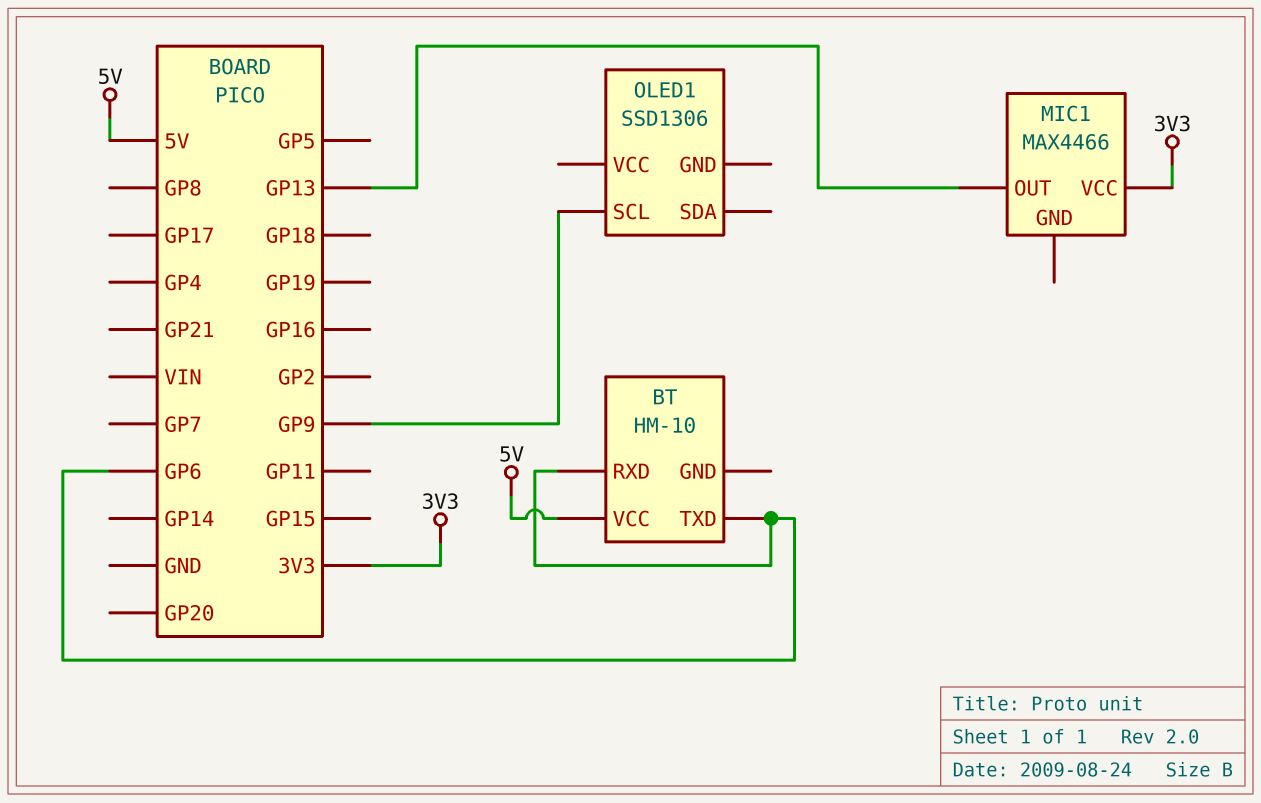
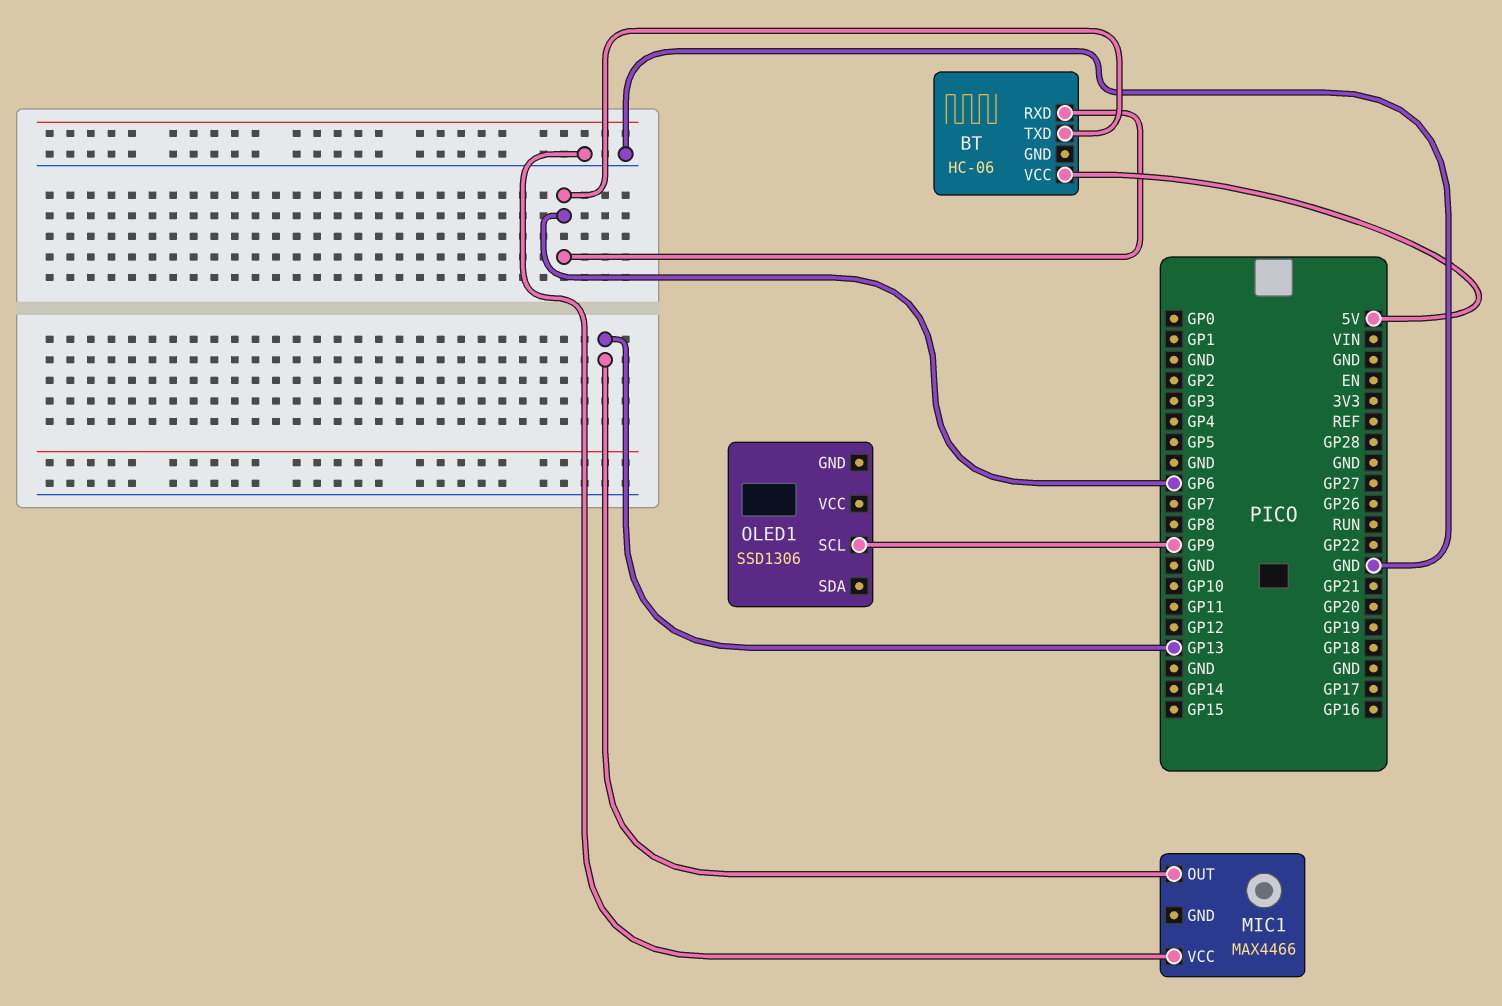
BT: HM-10 -> HC-06
MIC1 pin VCC: 3V3 -> GND

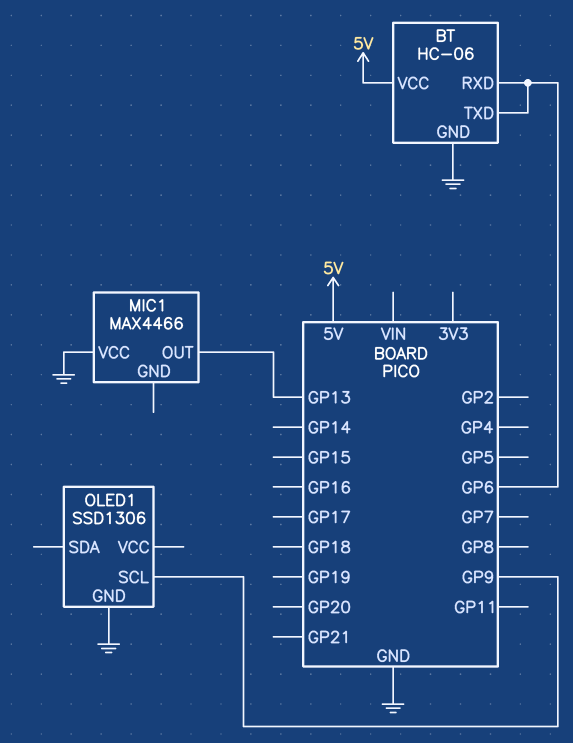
BT pin GND: none -> GND
OLED1 pin GND: none -> GND

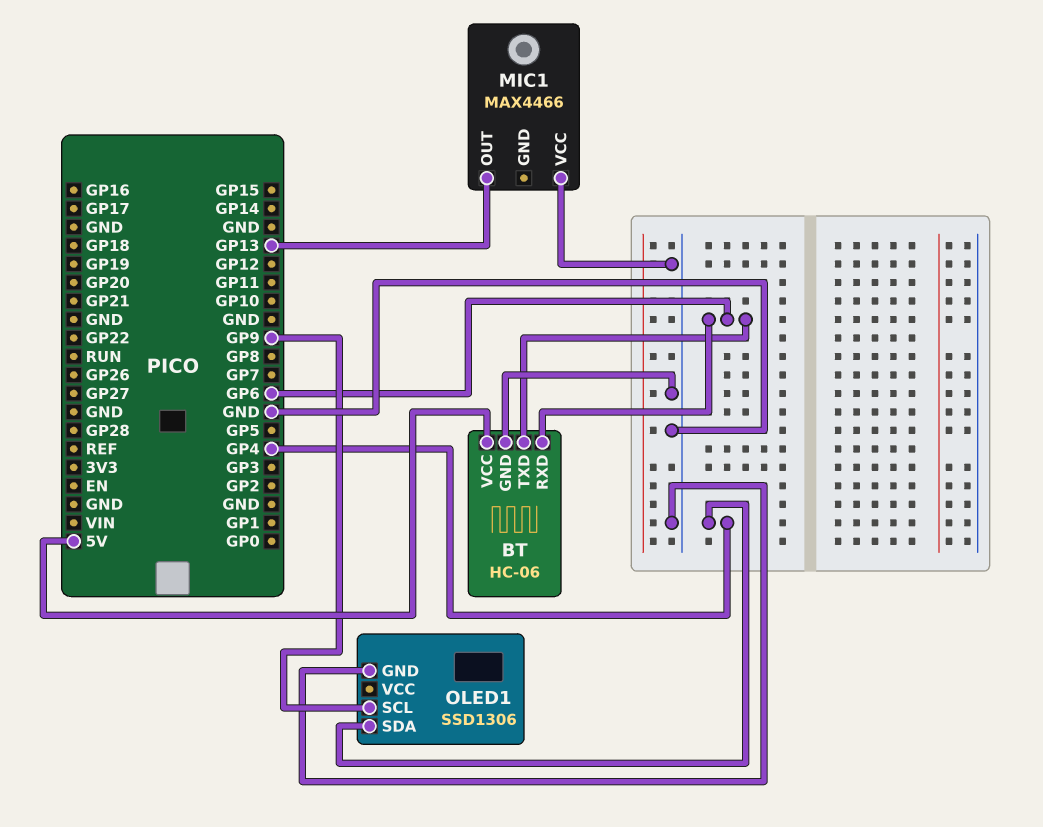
OLED1 pin SDA: none -> GP4

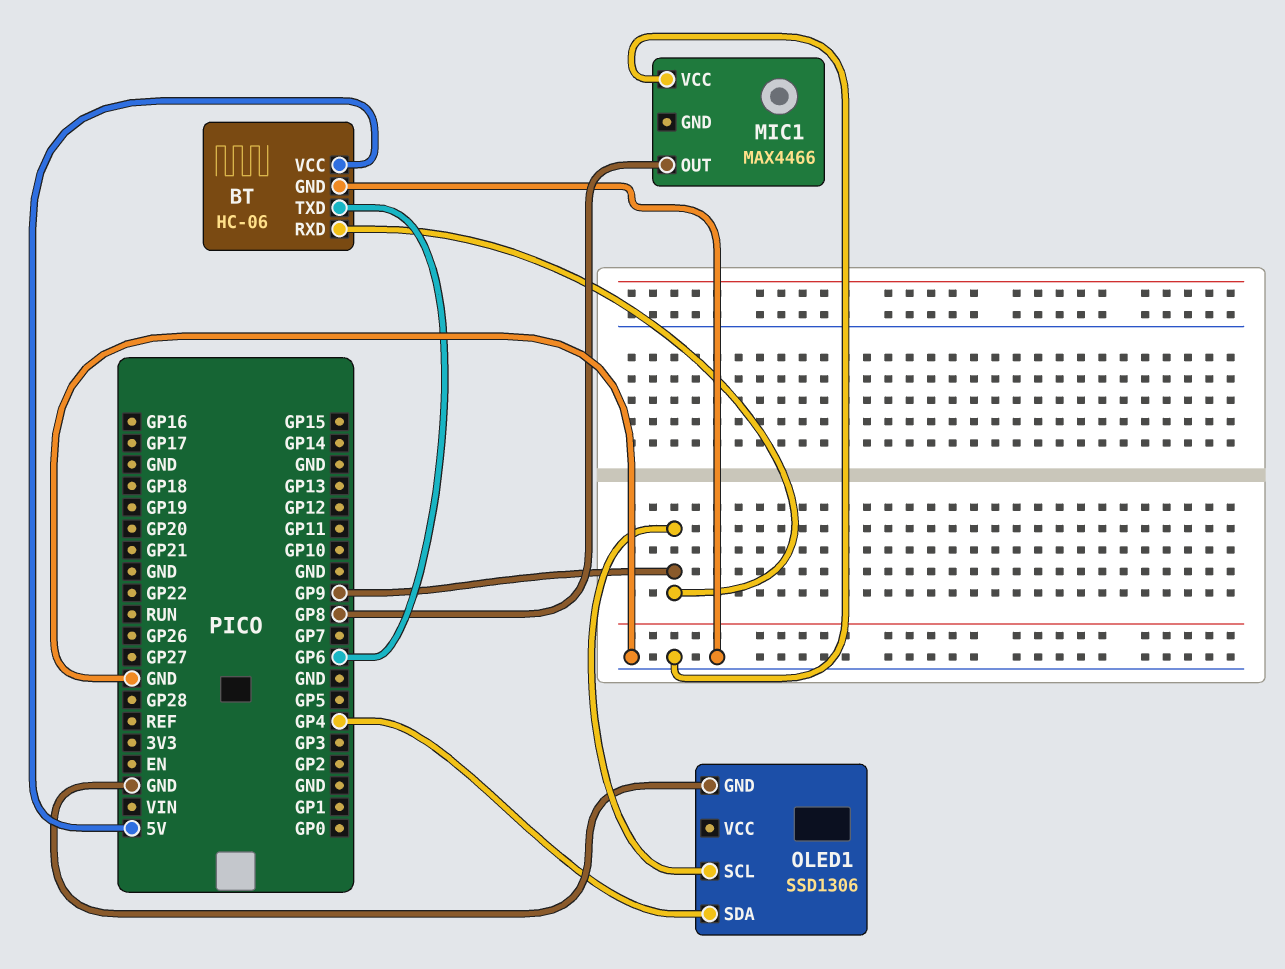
BT pin RXD: GP6 -> GP9
MIC1 pin OUT: GP13 -> GP8

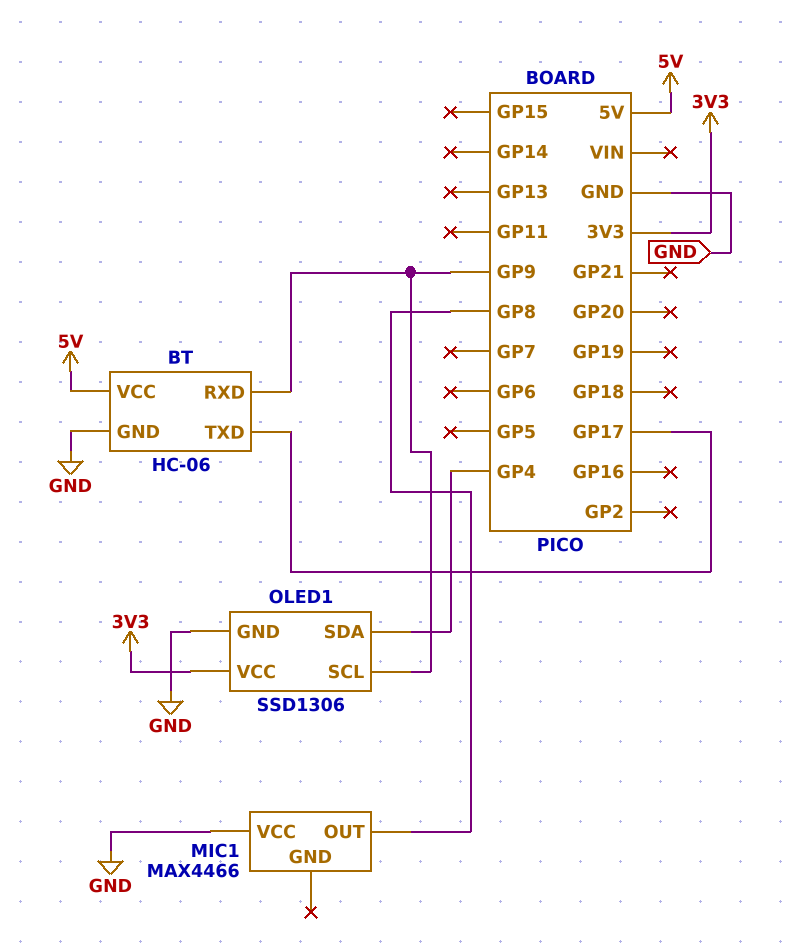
BT pin TXD: GP6 -> GP17
OLED1 pin VCC: none -> 3V3

